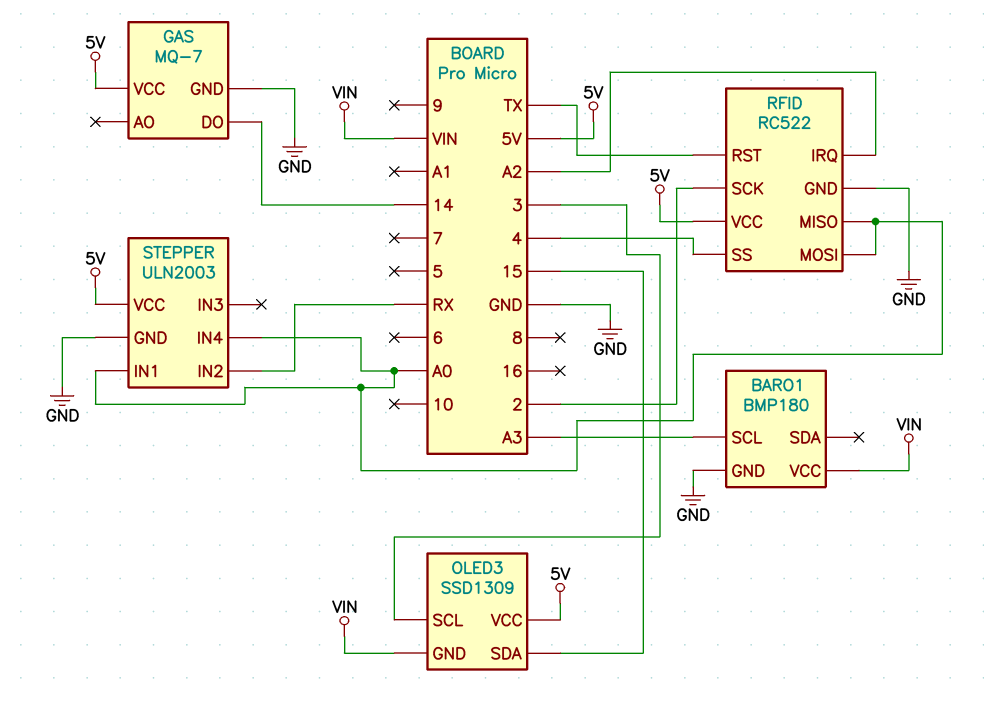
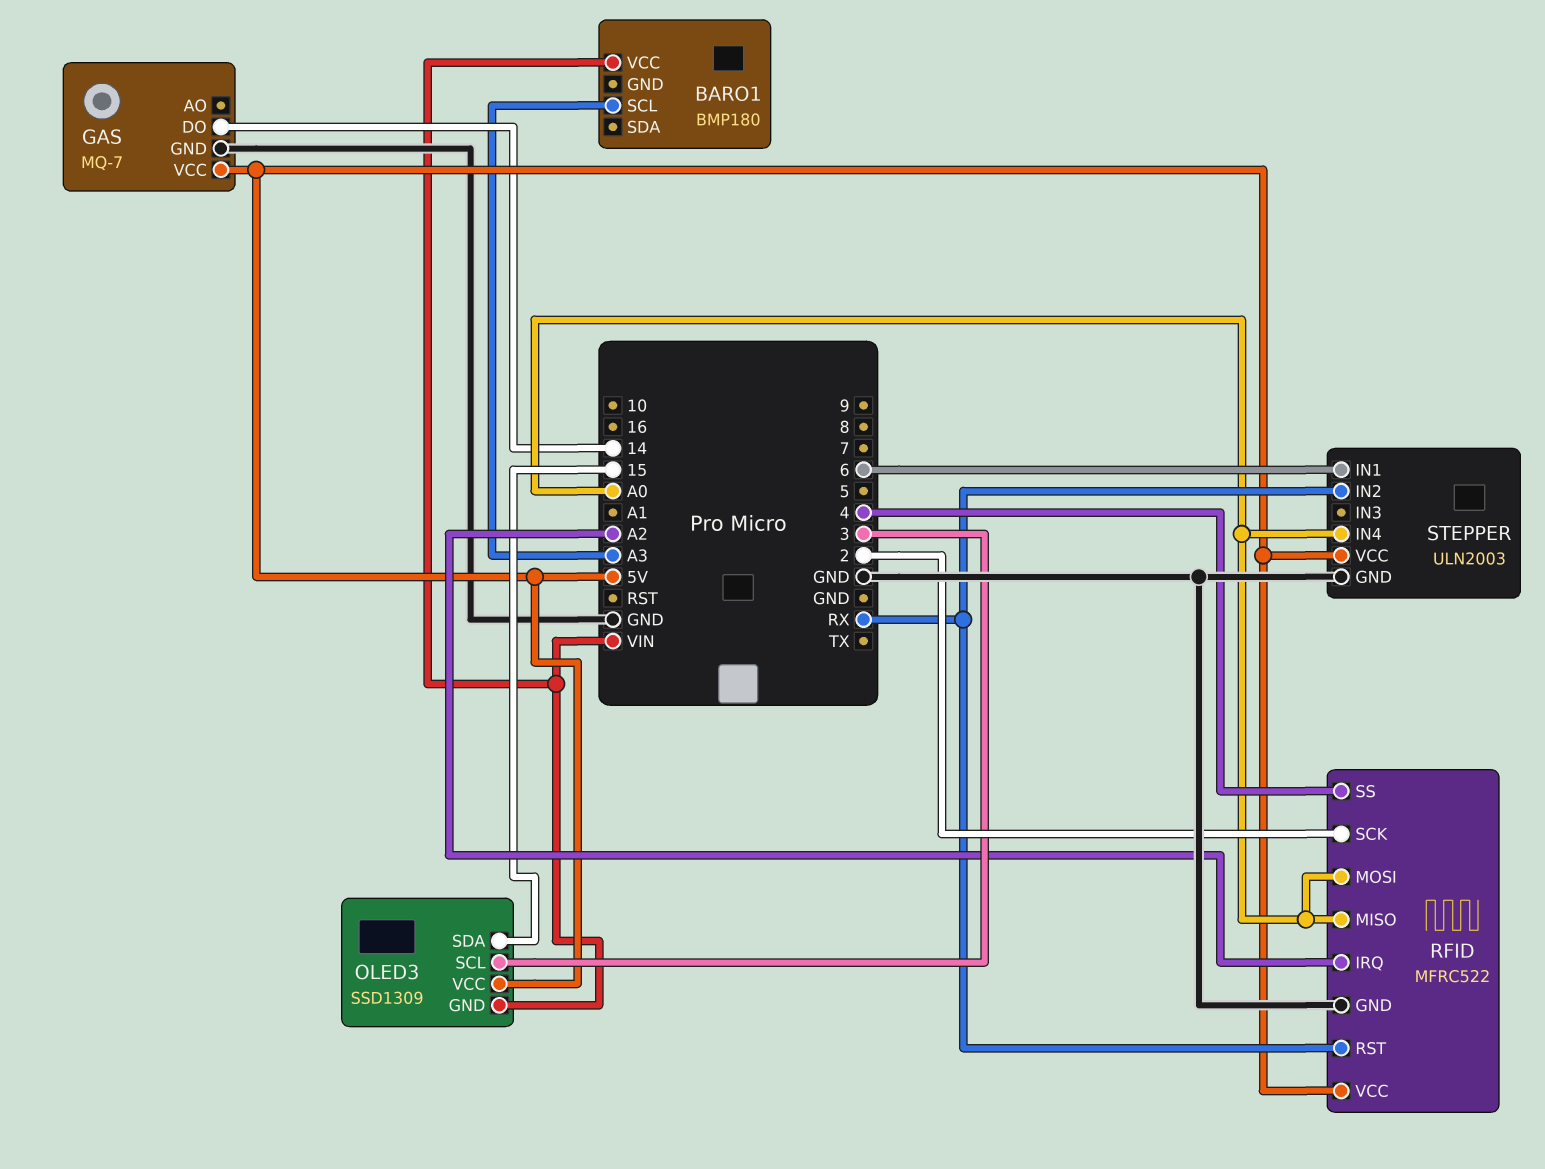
BARO1 pin GND: GND -> none
RFID: RC522 -> MFRC522
RFID pin RST: TX -> RX
STEPPER pin IN1: A0 -> 6

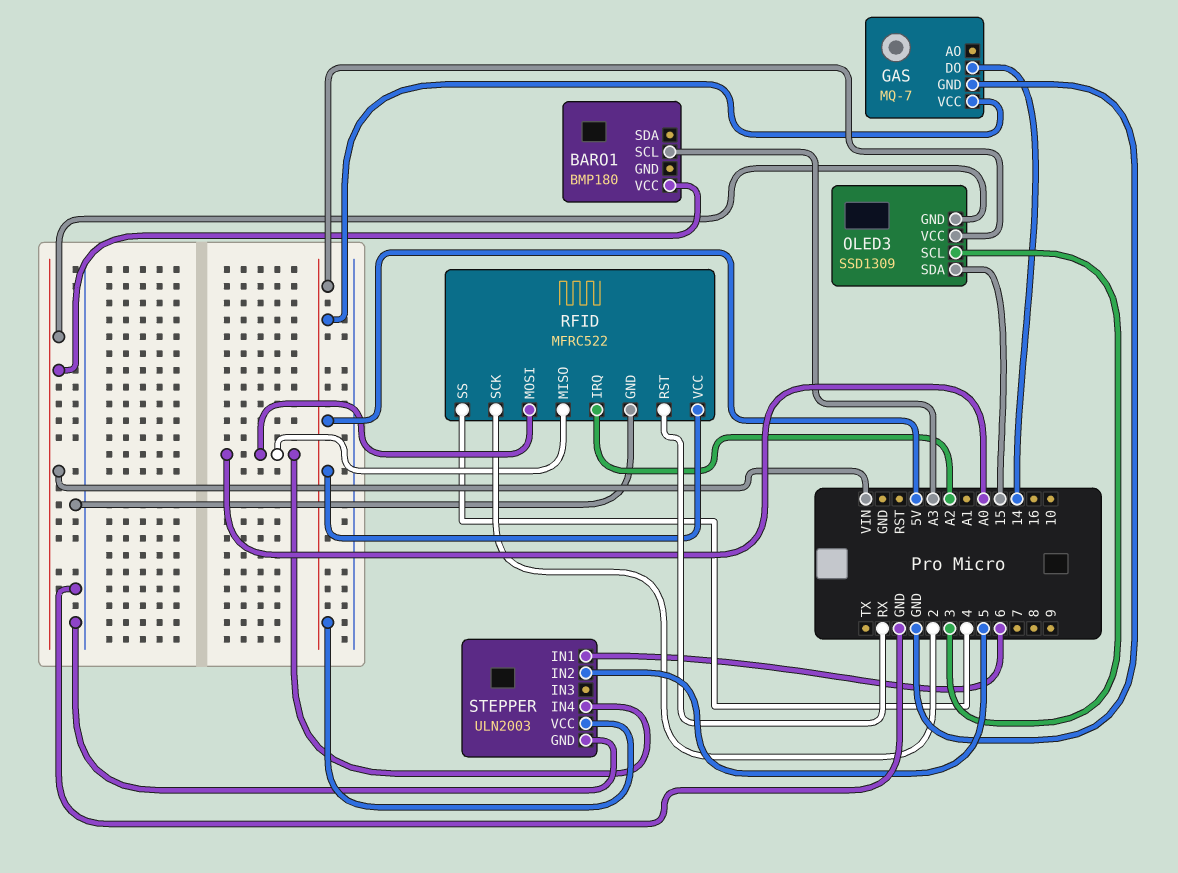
STEPPER pin IN2: RX -> 5

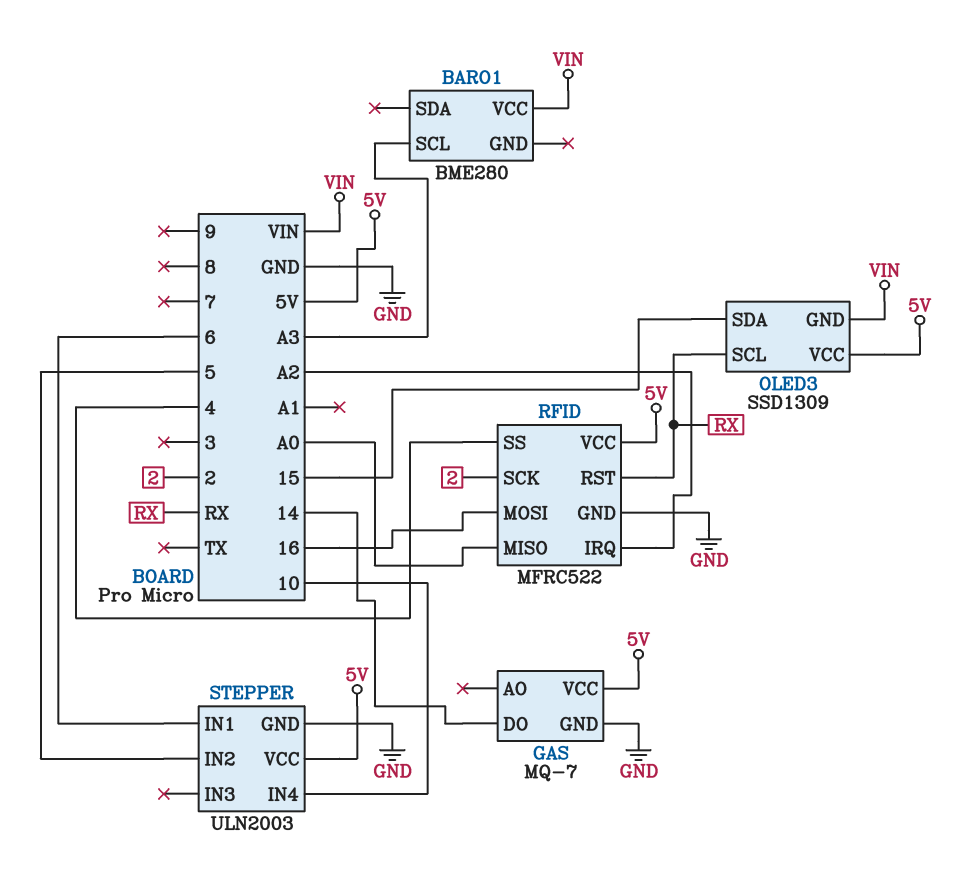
BARO1: BMP180 -> BME280
OLED3 pin SCL: 3 -> RX
RFID pin MOSI: A0 -> 16
STEPPER pin IN4: A0 -> 10

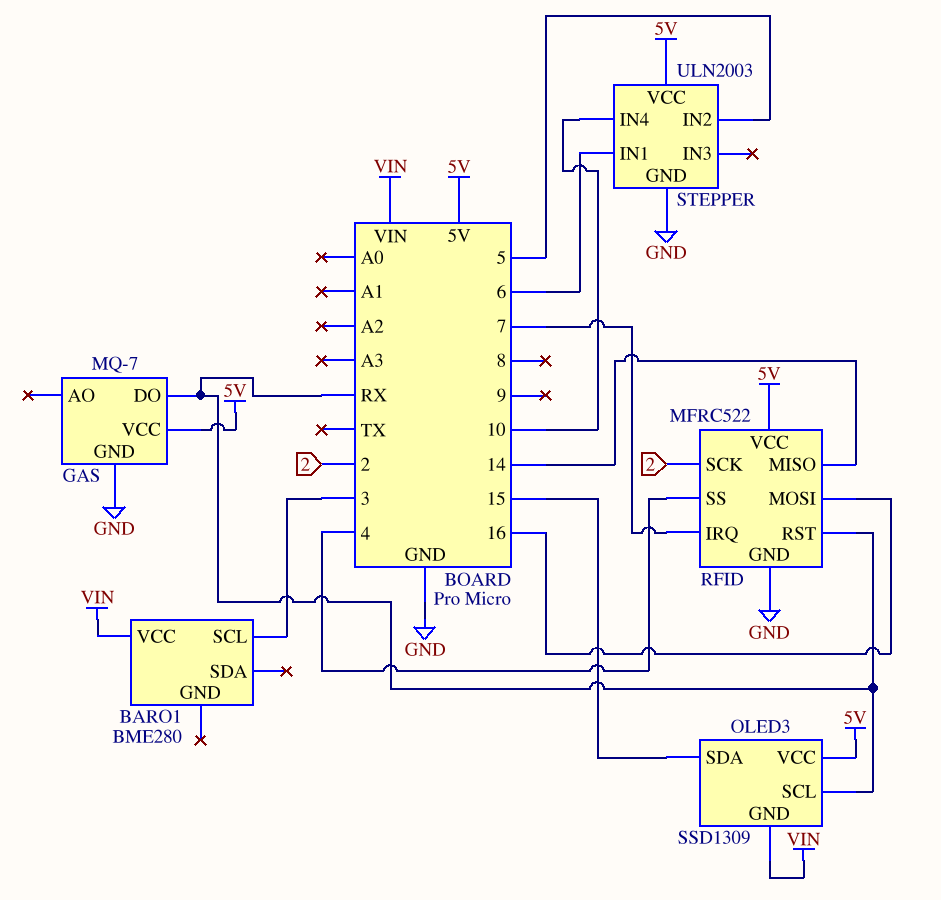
BARO1 pin SCL: A3 -> 3
GAS pin DO: 14 -> RX
RFID pin IRQ: A2 -> 7
RFID pin MISO: A0 -> 14

